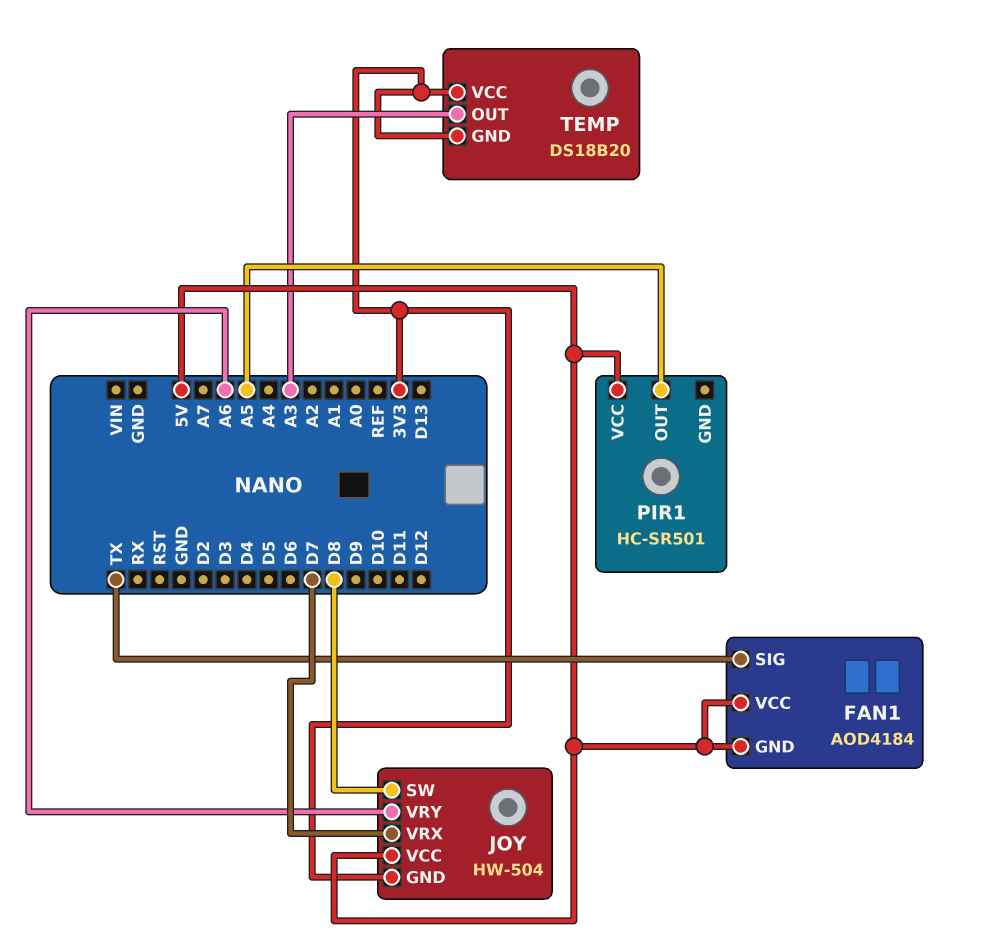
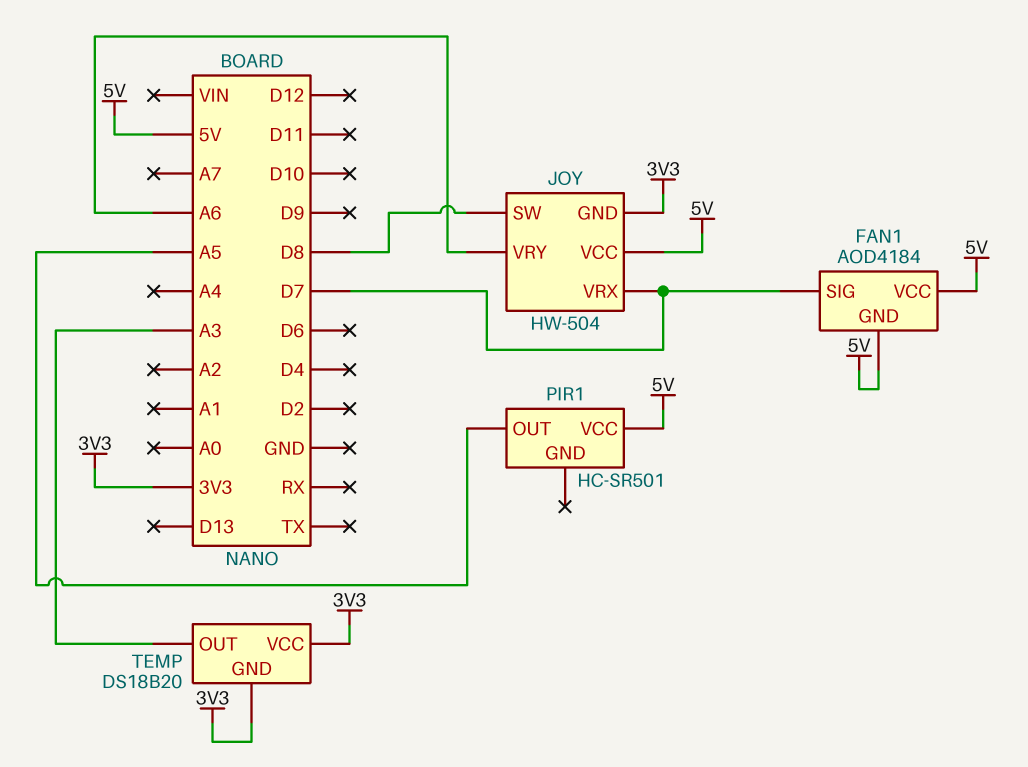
FAN1 pin SIG: TX -> D7

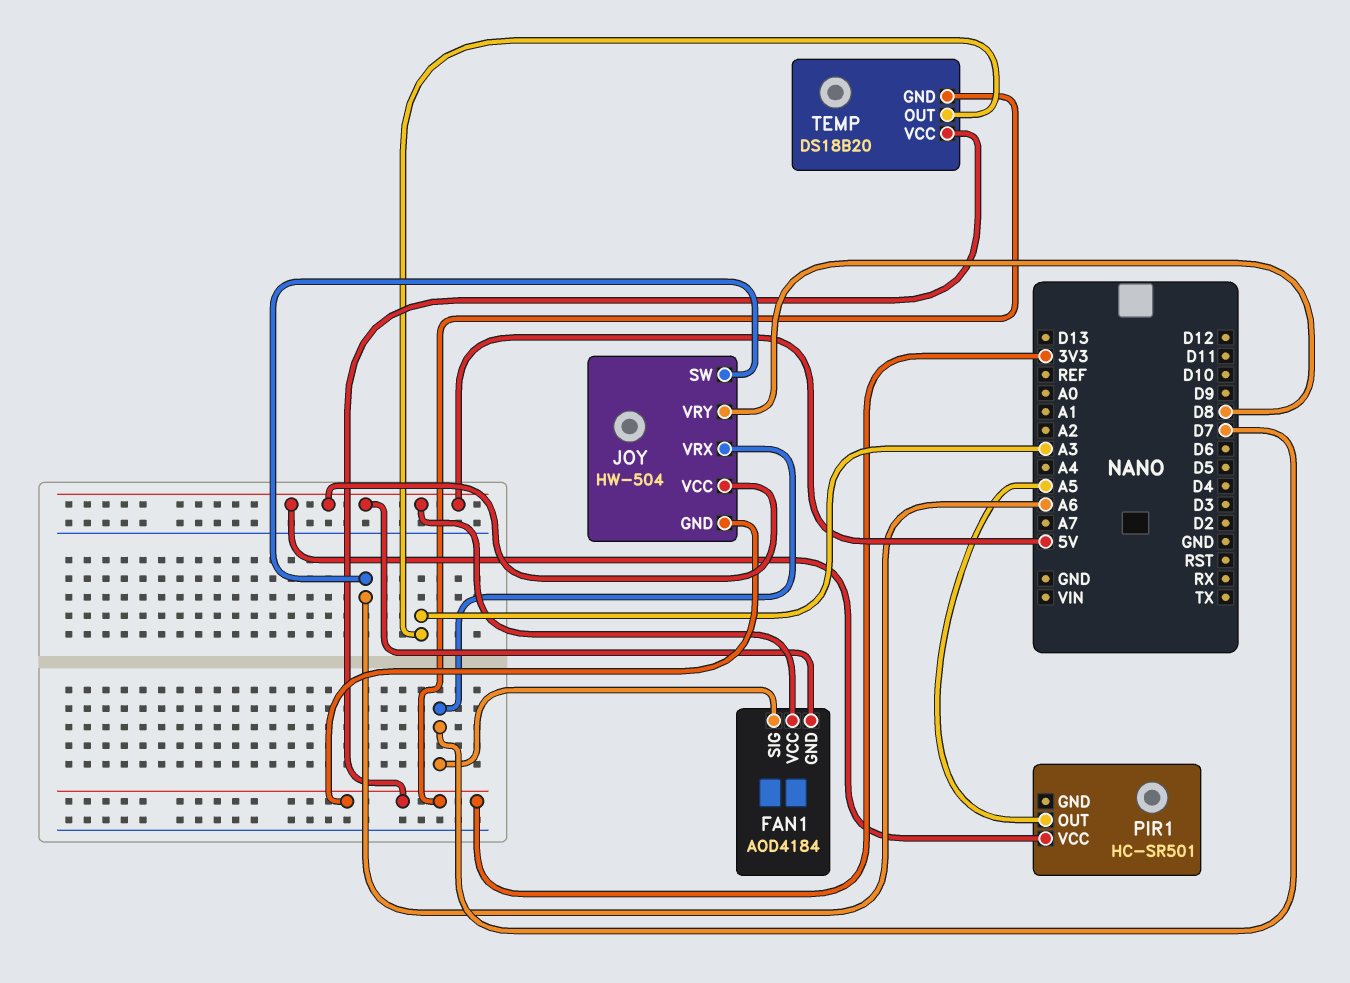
JOY pin SW: D8 -> A6
JOY pin VRY: A6 -> D8

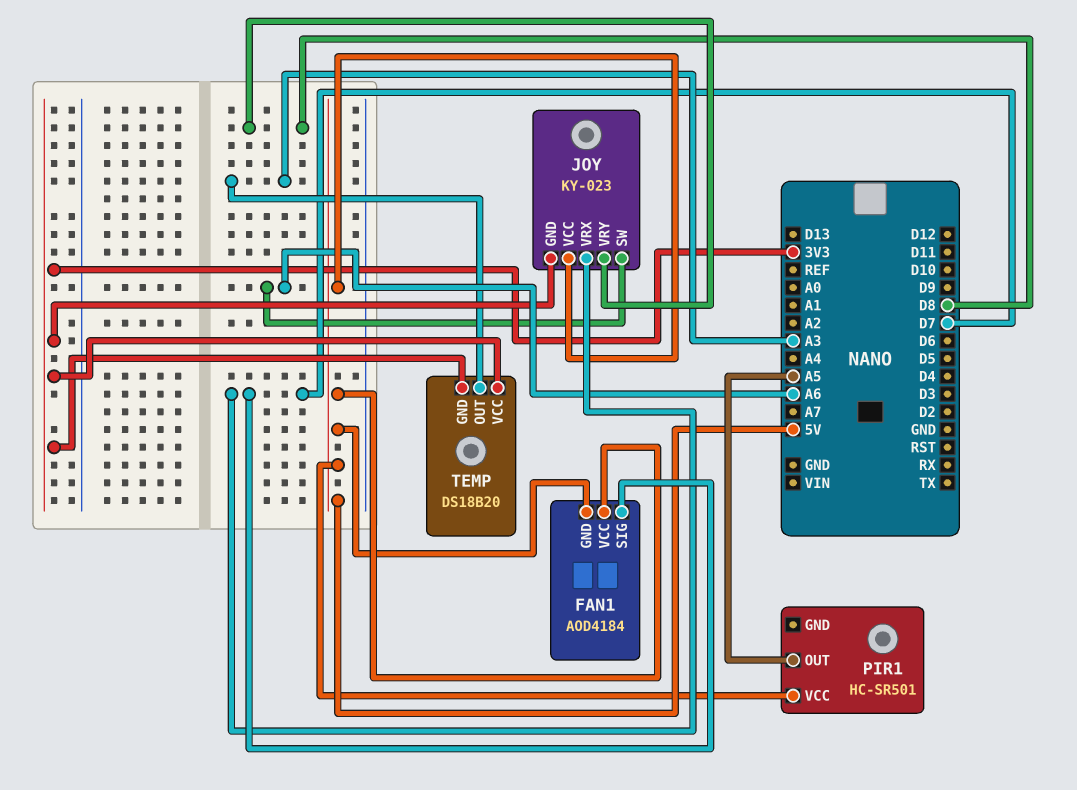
JOY: HW-504 -> KY-023

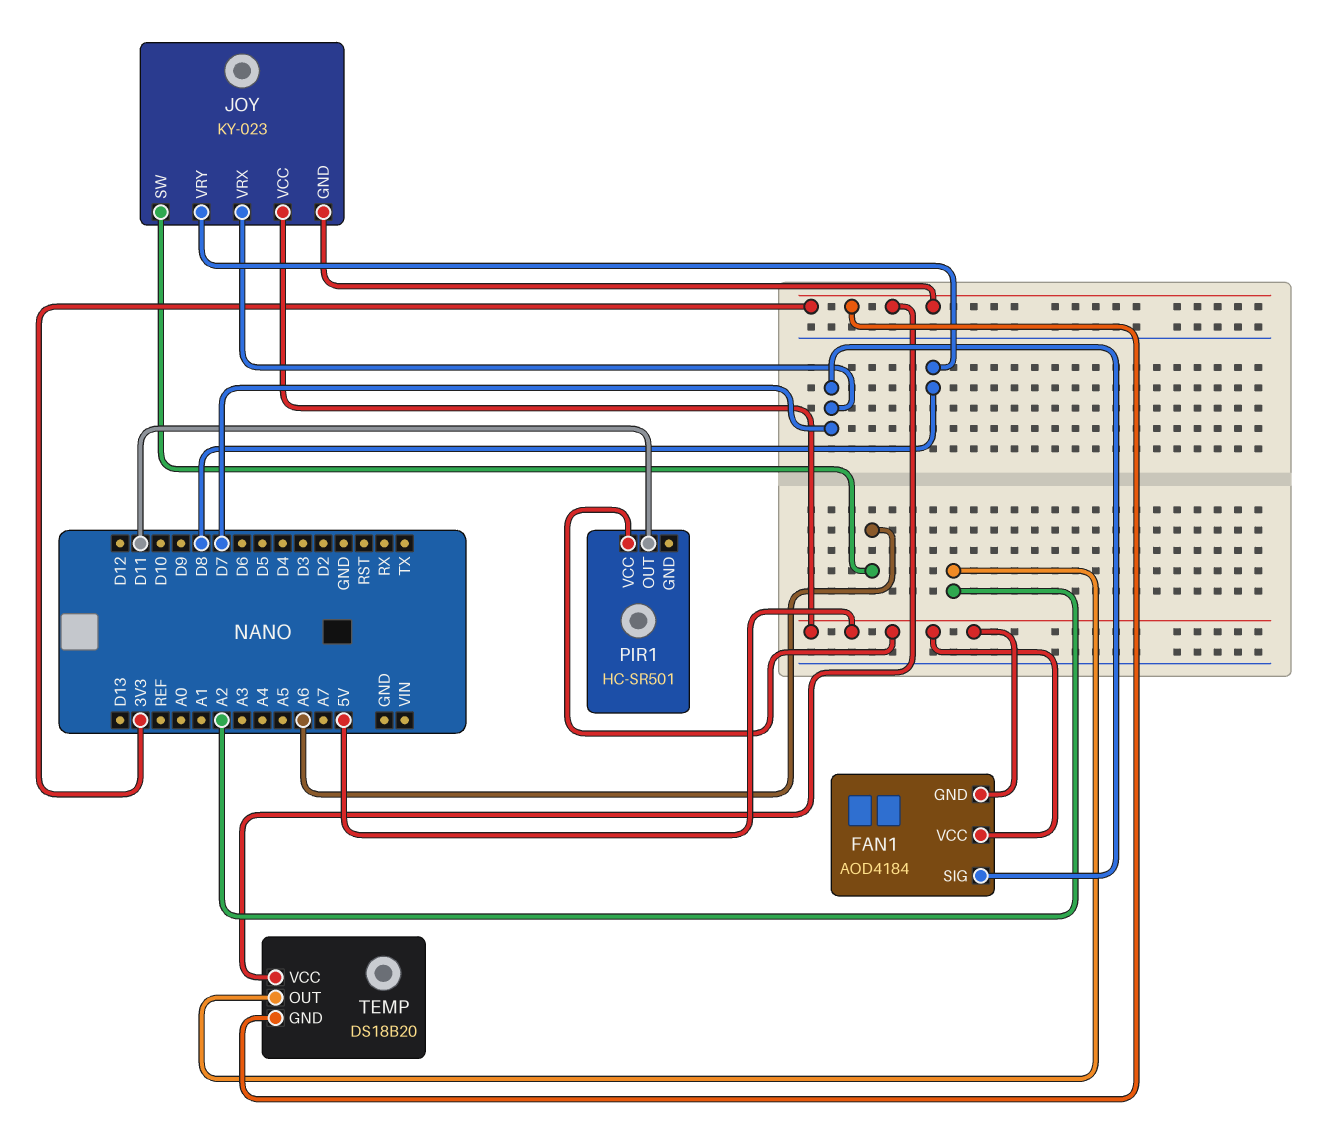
PIR1 pin OUT: A5 -> D11
TEMP pin OUT: A3 -> A2

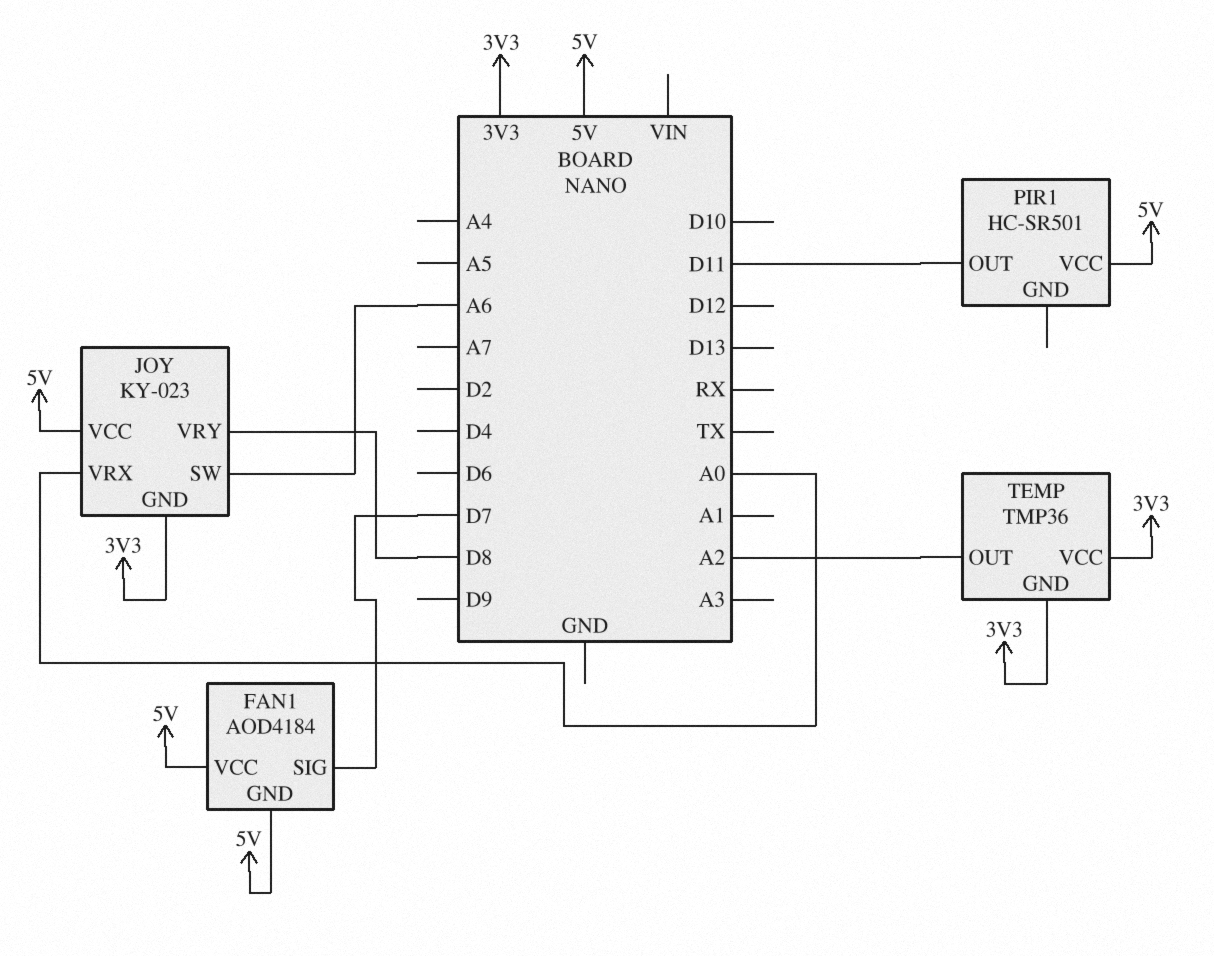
JOY pin VRX: D7 -> A0
TEMP: DS18B20 -> TMP36

